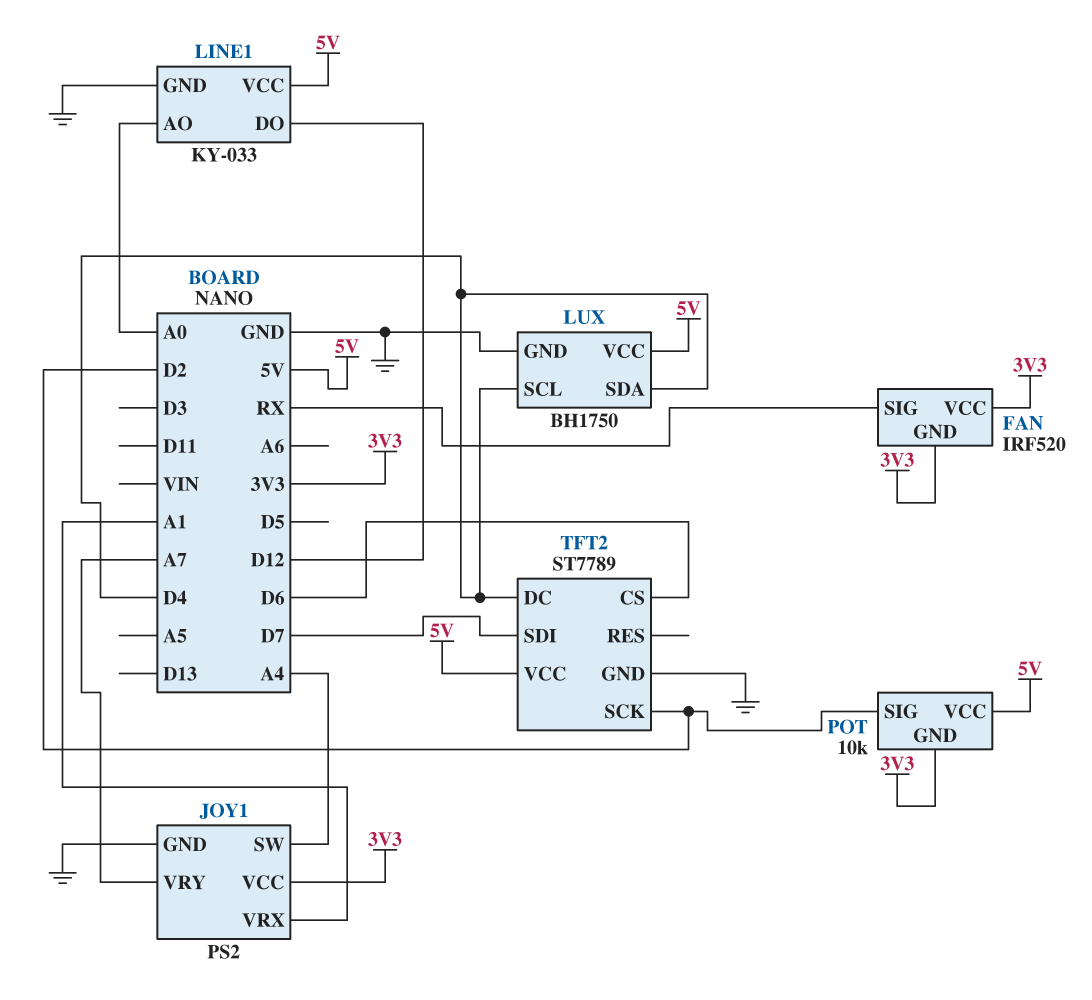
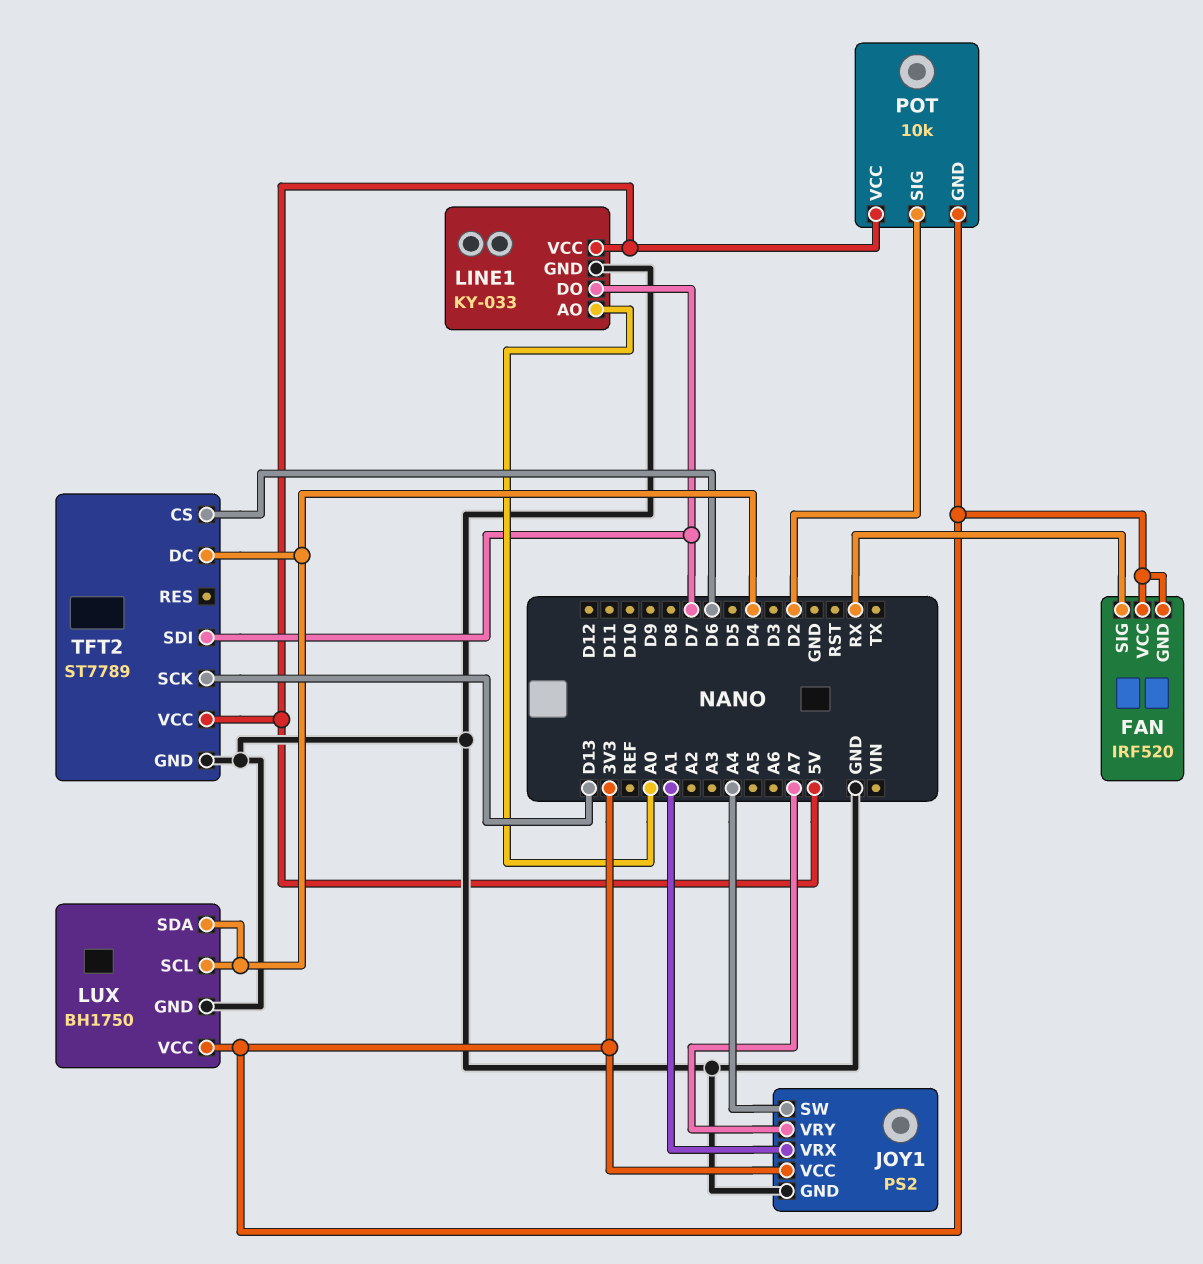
LINE1 pin DO: D12 -> D7
LUX pin VCC: 5V -> 3V3
TFT2 pin SCK: D2 -> D13

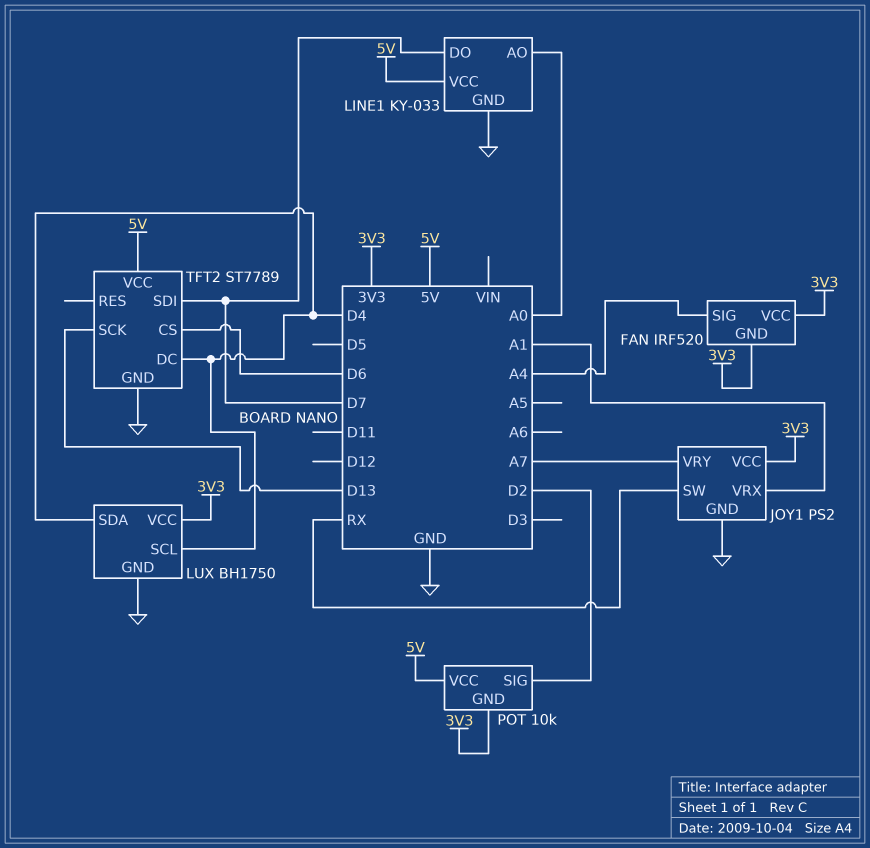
FAN pin SIG: RX -> A4
JOY1 pin SW: A4 -> RX

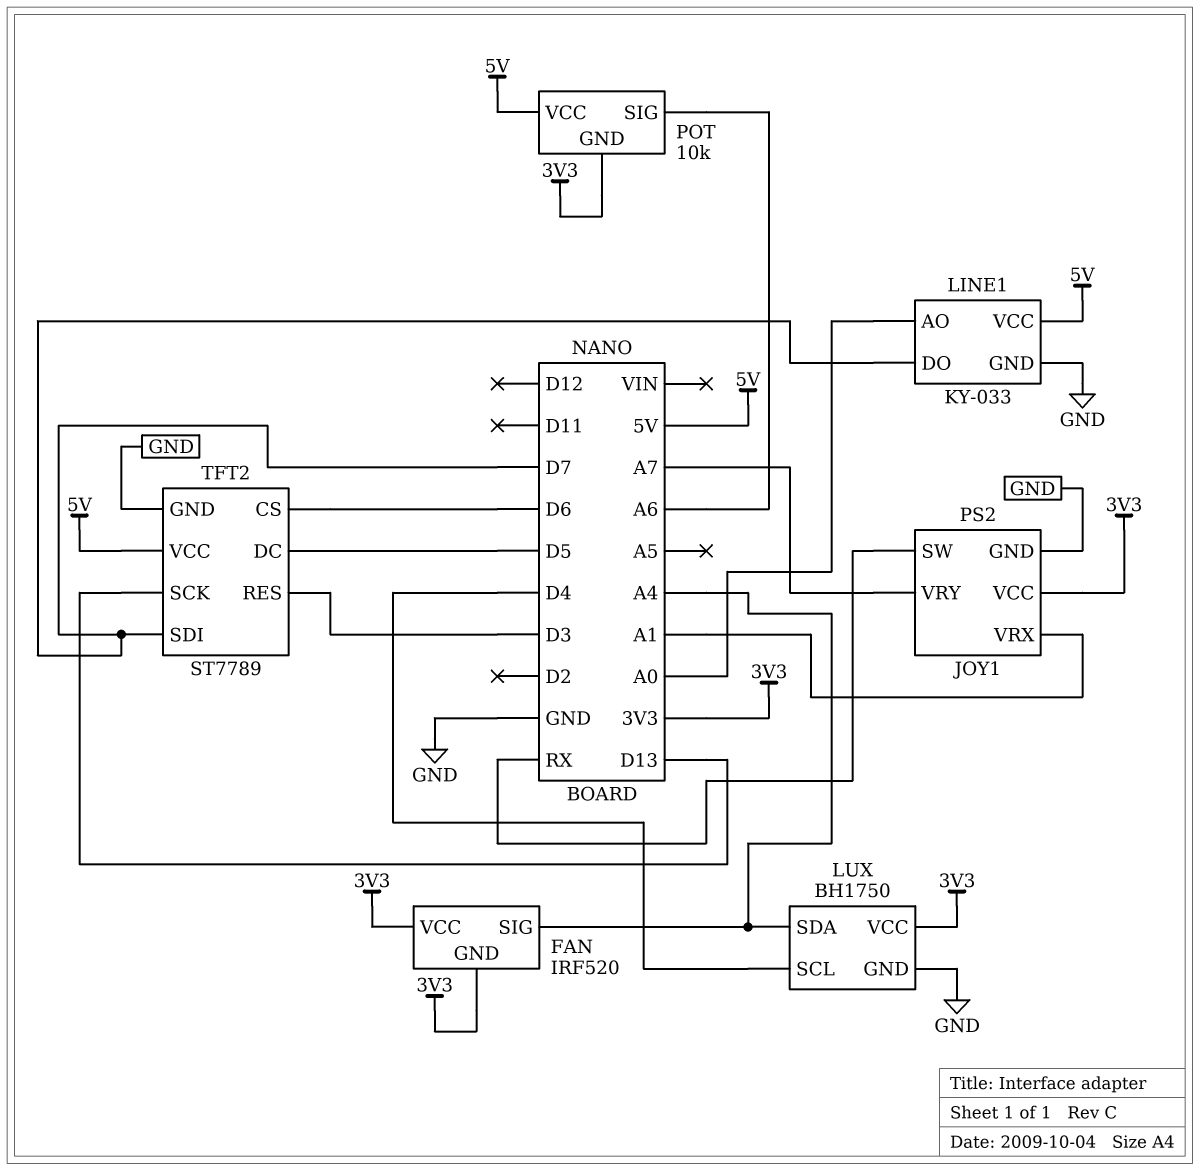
LUX pin SDA: D4 -> A4
POT pin SIG: D2 -> A6
TFT2 pin DC: D4 -> D5
TFT2 pin RES: none -> D3

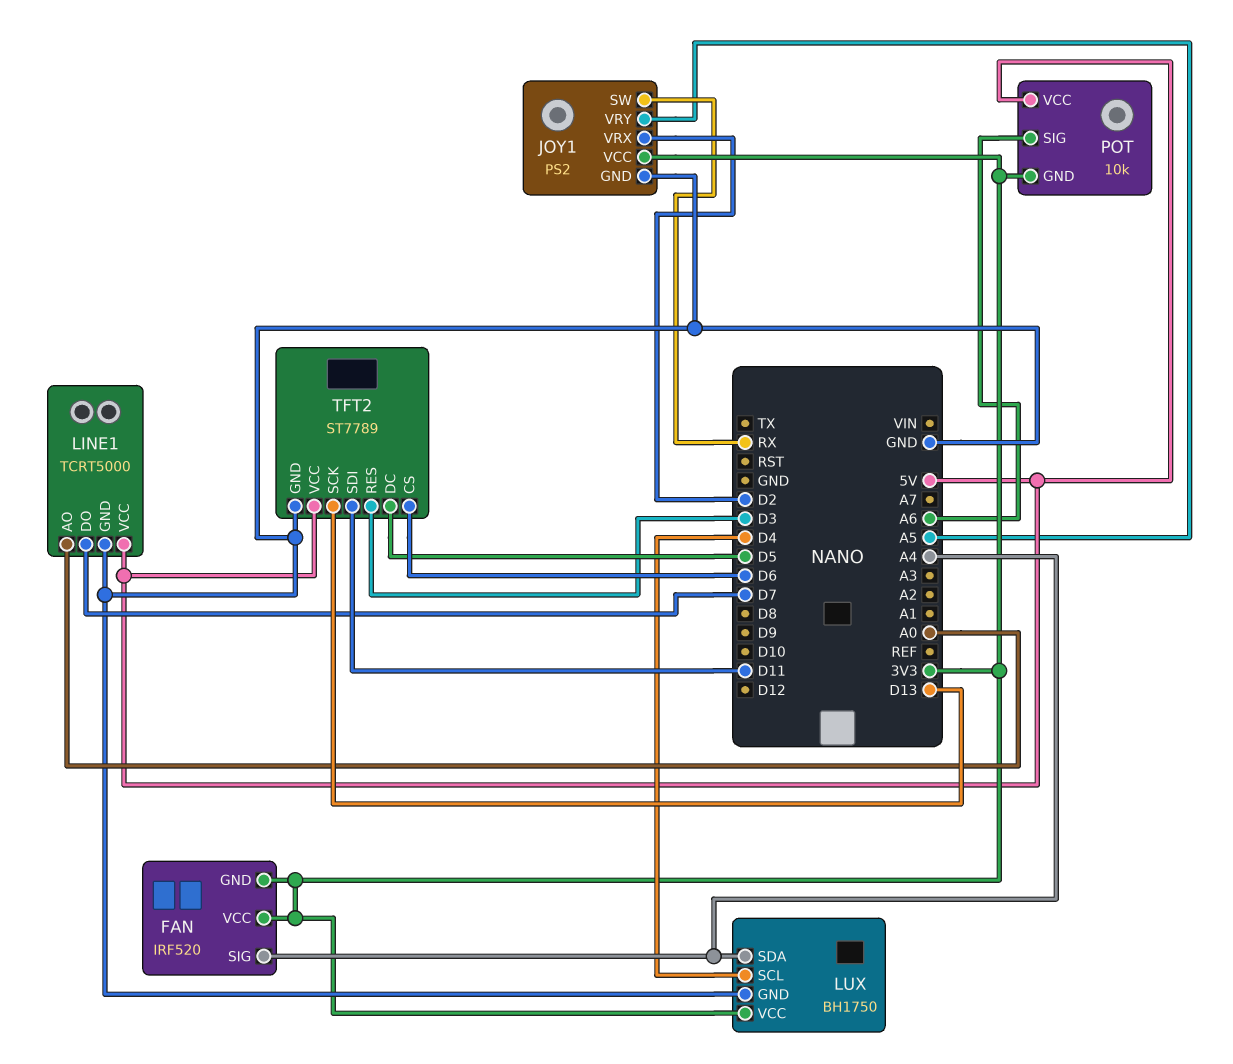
JOY1 pin VRX: A1 -> D2
JOY1 pin VRY: A7 -> A5
LINE1: KY-033 -> TCRT5000
TFT2 pin SDI: D7 -> D11

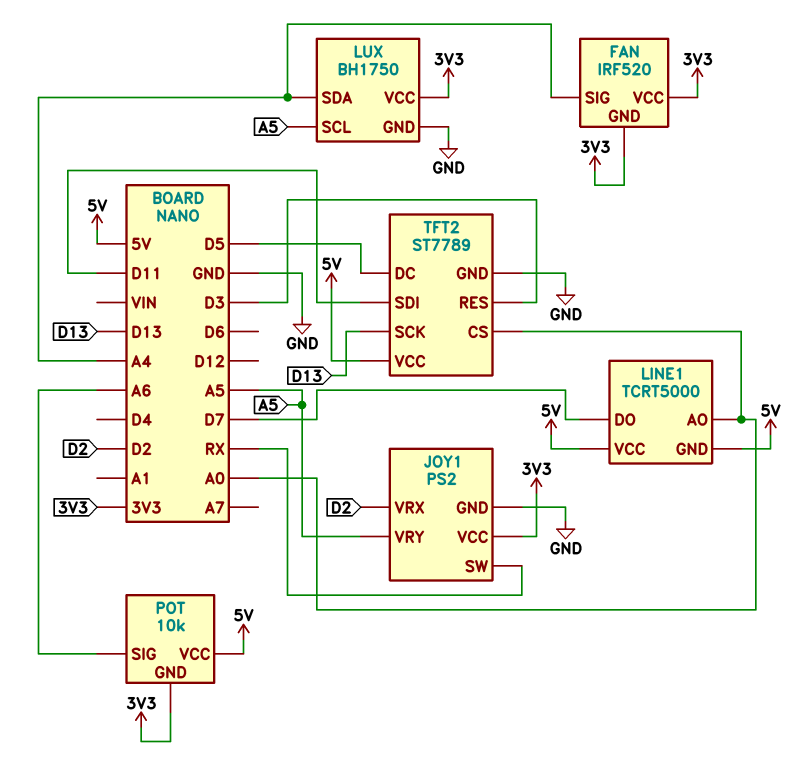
LINE1 pin GND: GND -> 5V
LUX pin SCL: D4 -> A5
TFT2 pin CS: D6 -> A0

